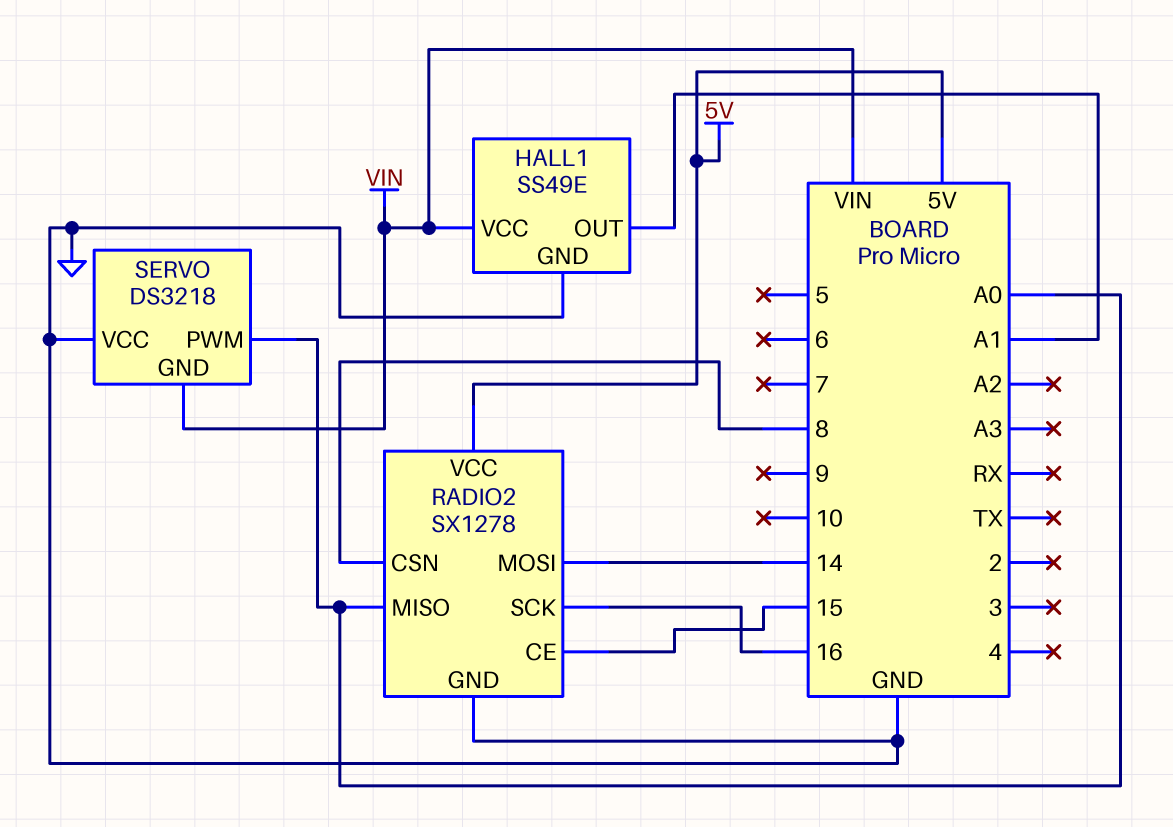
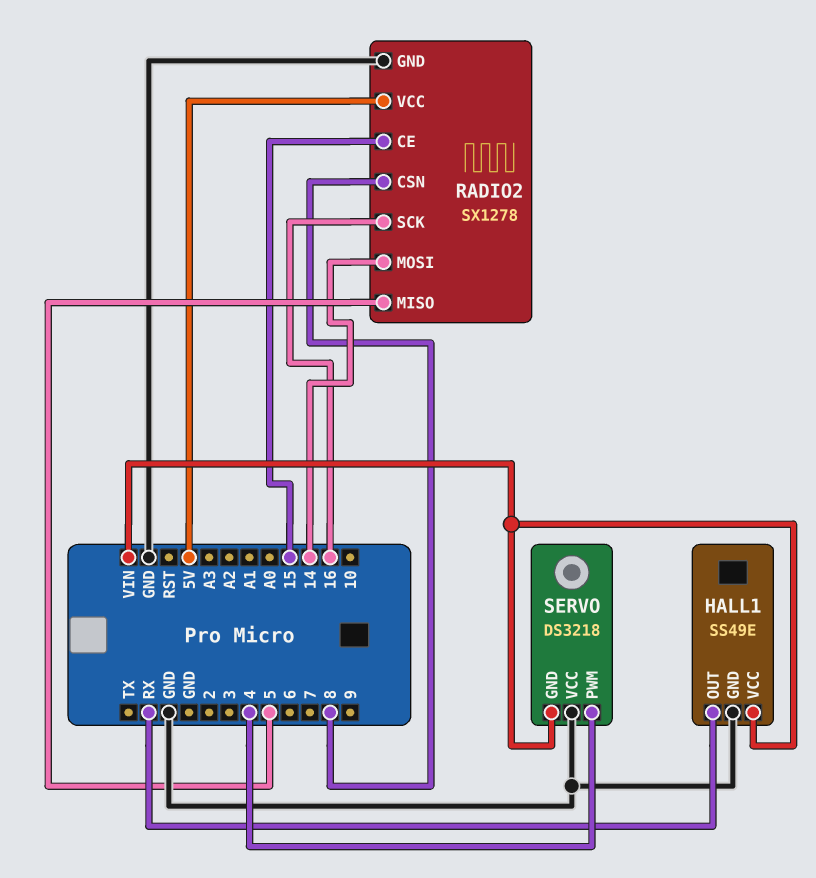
HALL1 pin OUT: A1 -> RX
RADIO2 pin MISO: A0 -> 5
SERVO pin PWM: A0 -> 4

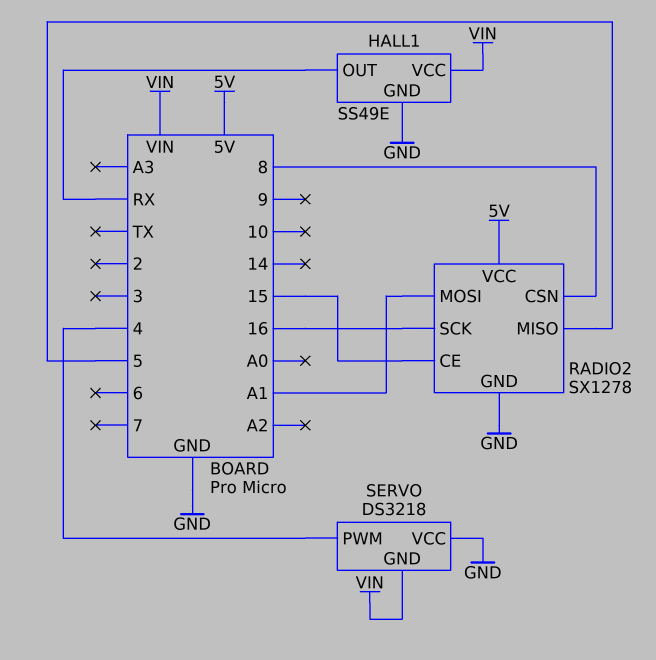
RADIO2 pin MOSI: 14 -> A1

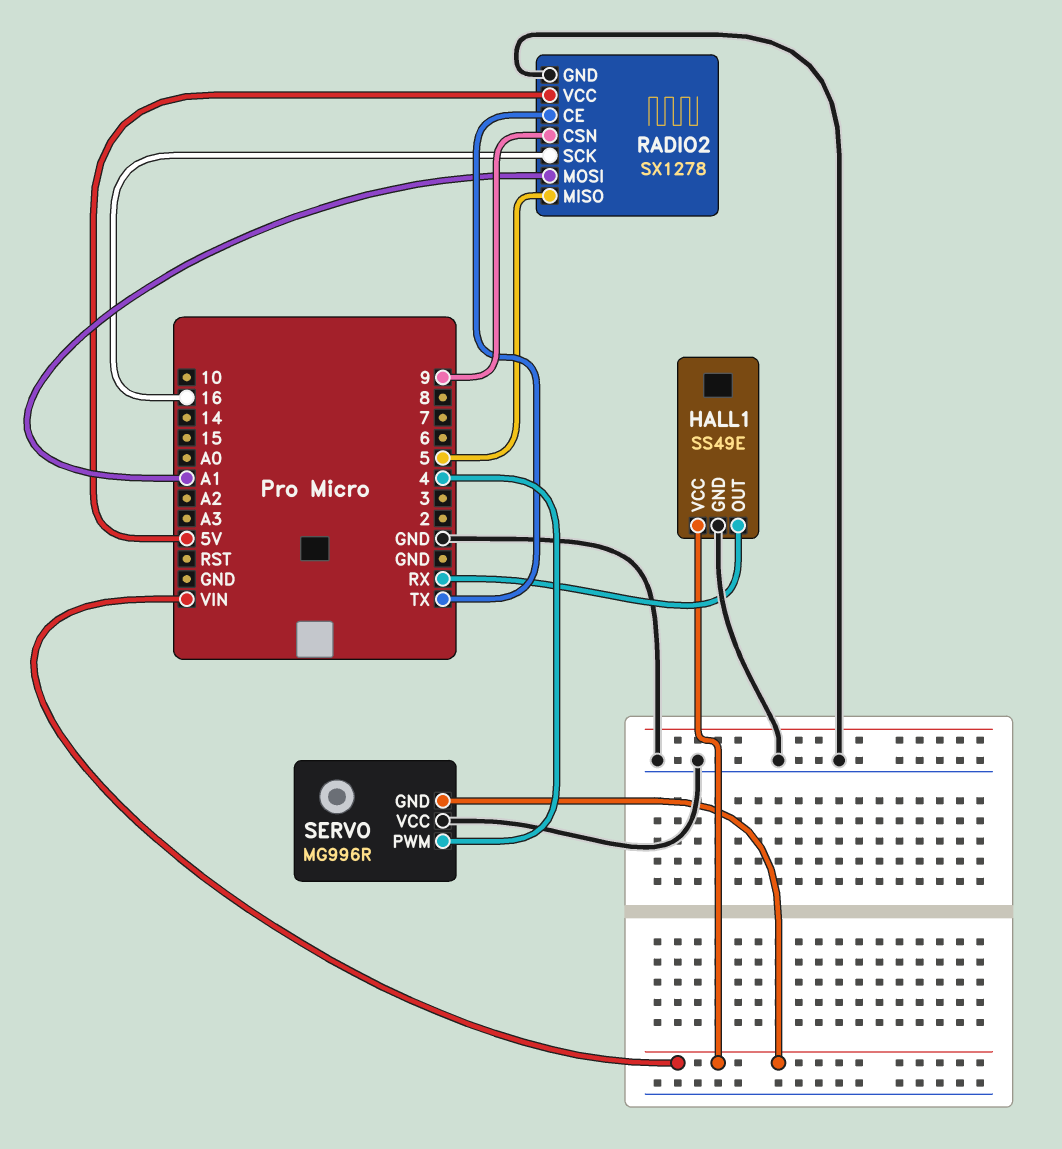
RADIO2 pin CE: 15 -> TX
RADIO2 pin CSN: 8 -> 9
SERVO: DS3218 -> MG996R

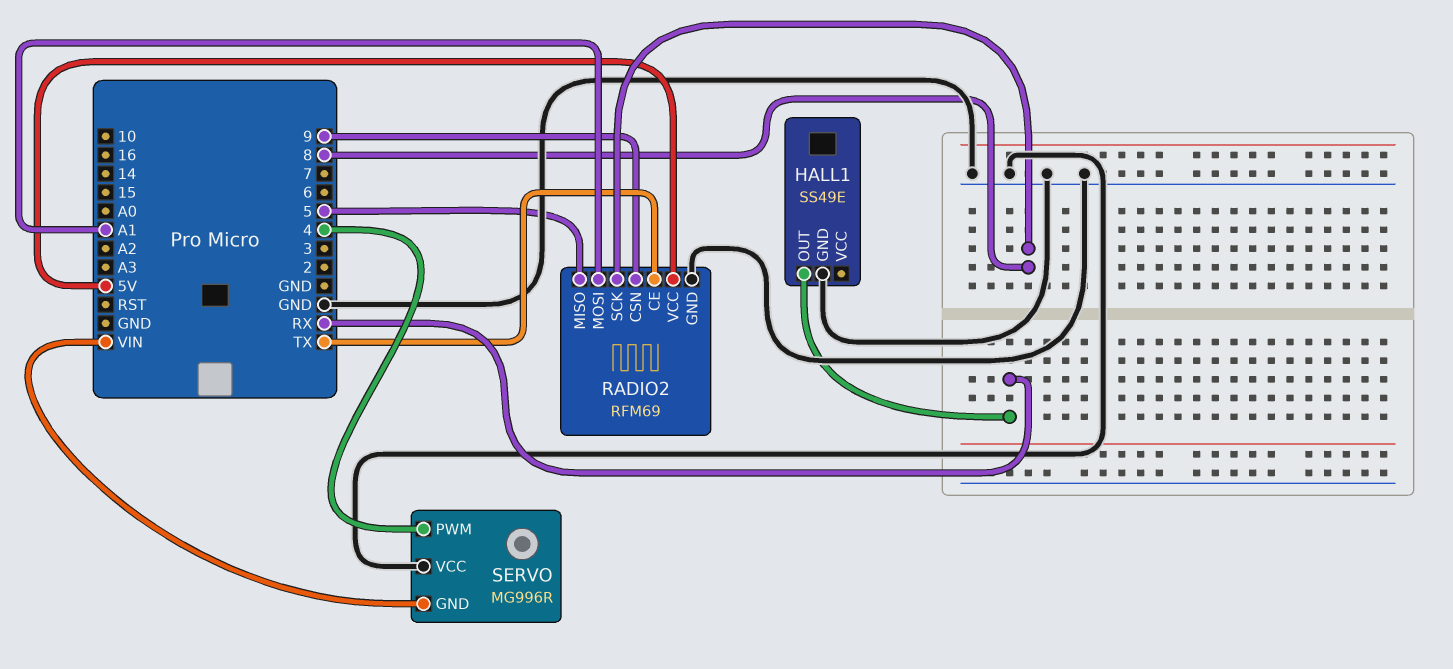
HALL1 pin VCC: VIN -> none
RADIO2: SX1278 -> RFM69
RADIO2 pin SCK: 16 -> 8

